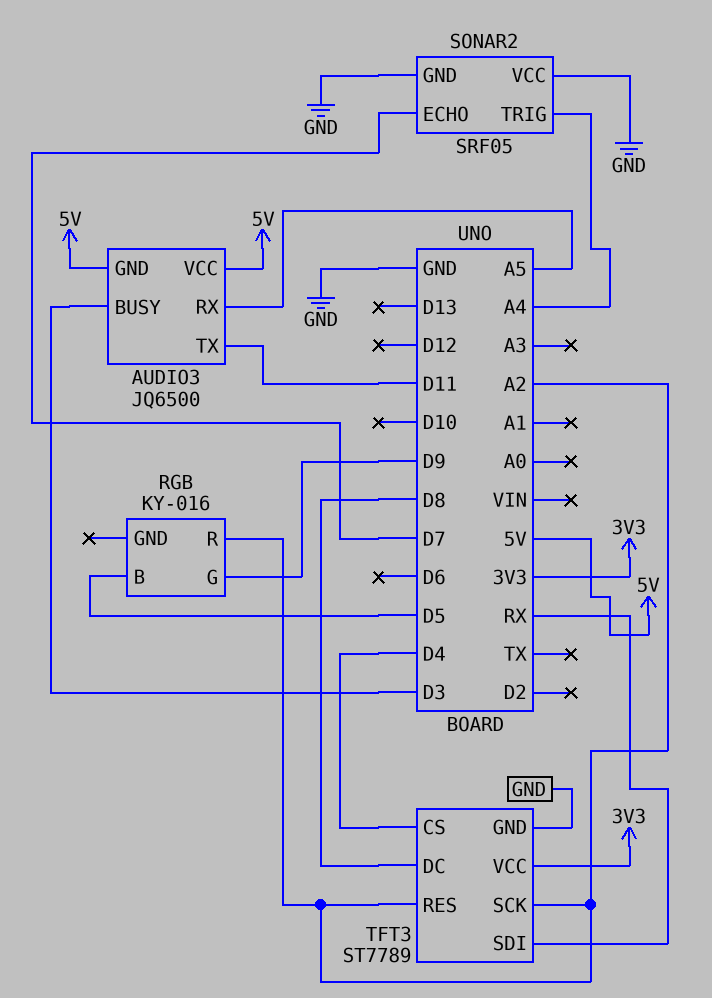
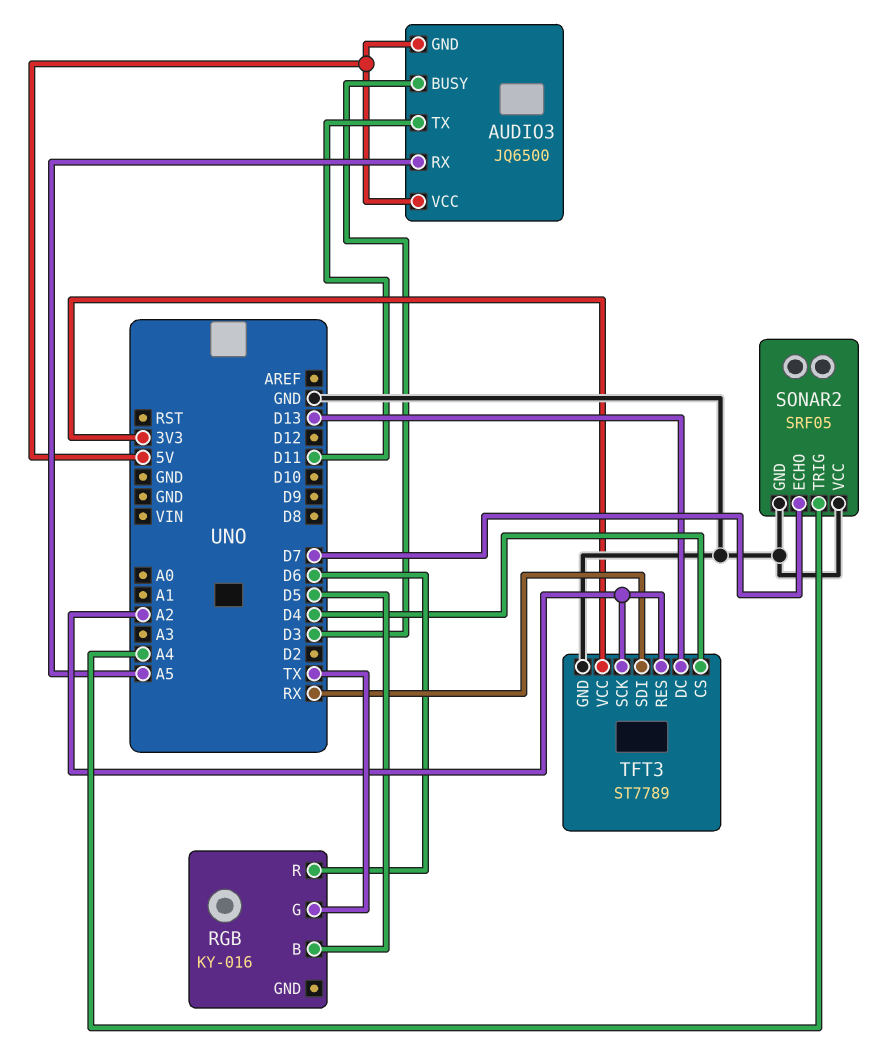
RGB pin G: D9 -> TX
RGB pin R: A2 -> D6
TFT3 pin DC: D8 -> D13

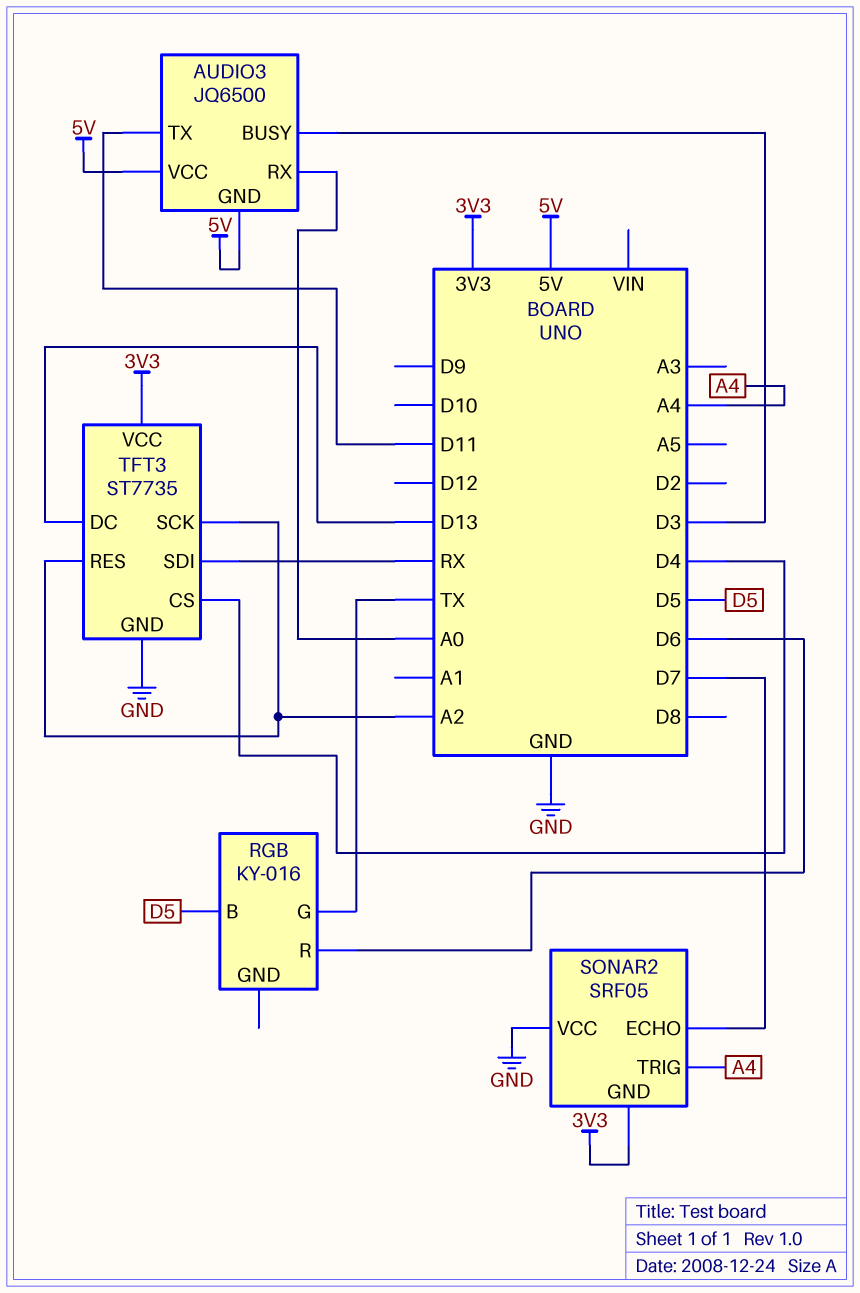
AUDIO3 pin RX: A5 -> A0
SONAR2 pin GND: GND -> 3V3
TFT3: ST7789 -> ST7735

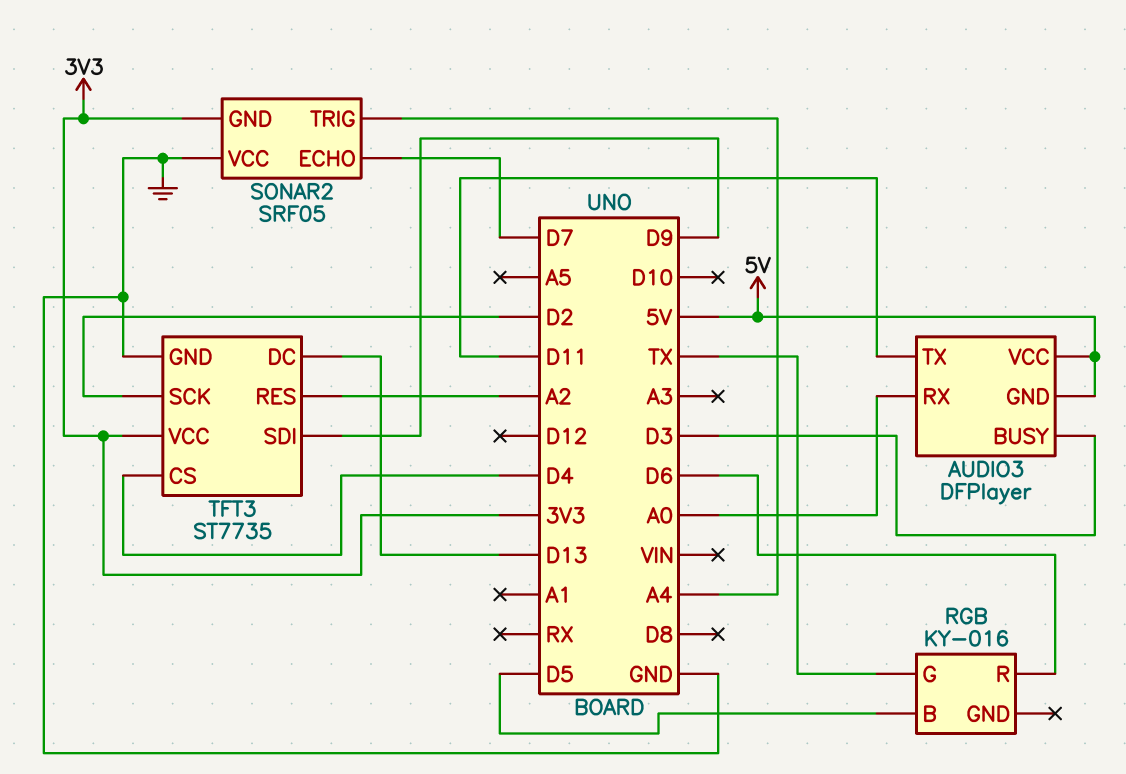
AUDIO3: JQ6500 -> DFPlayer
TFT3 pin SCK: A2 -> D2
TFT3 pin SDI: RX -> D9

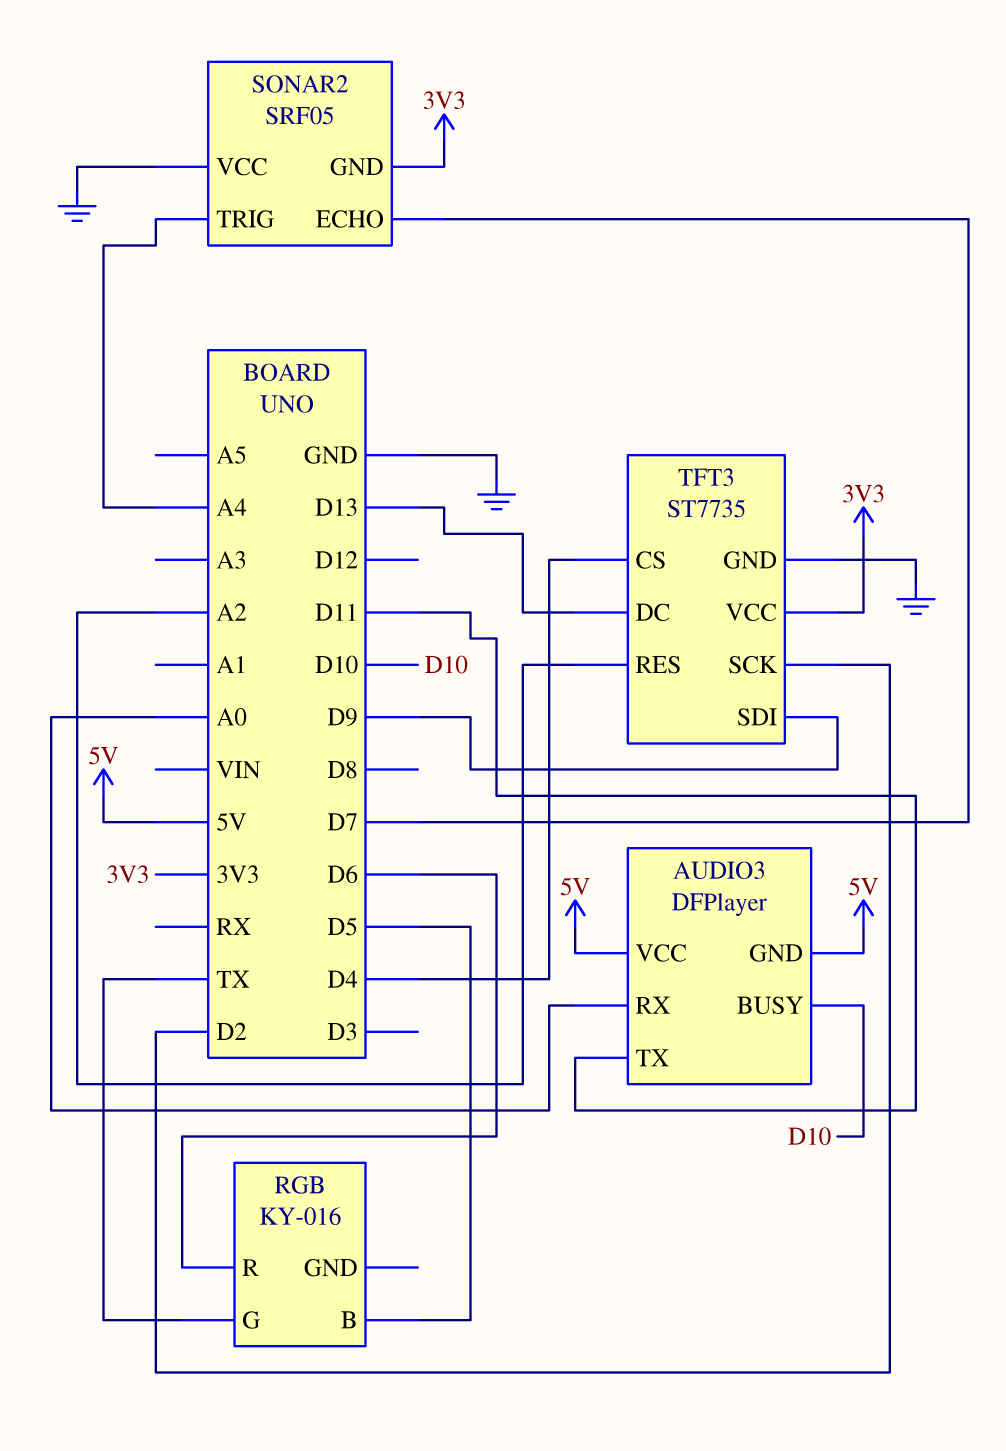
AUDIO3 pin BUSY: D3 -> D10

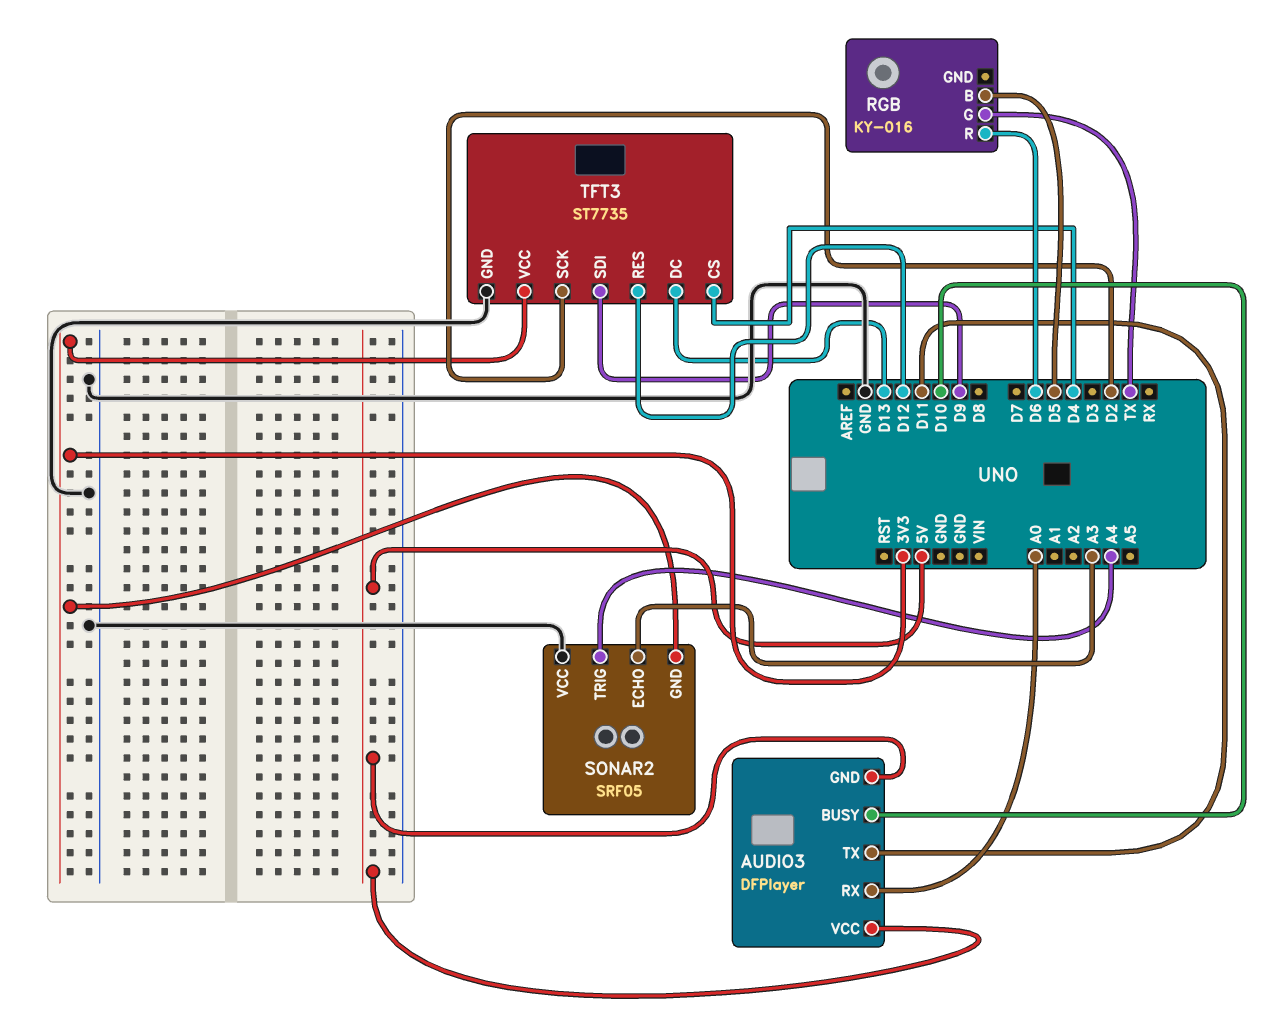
SONAR2 pin ECHO: D7 -> A3
TFT3 pin RES: A2 -> D12

